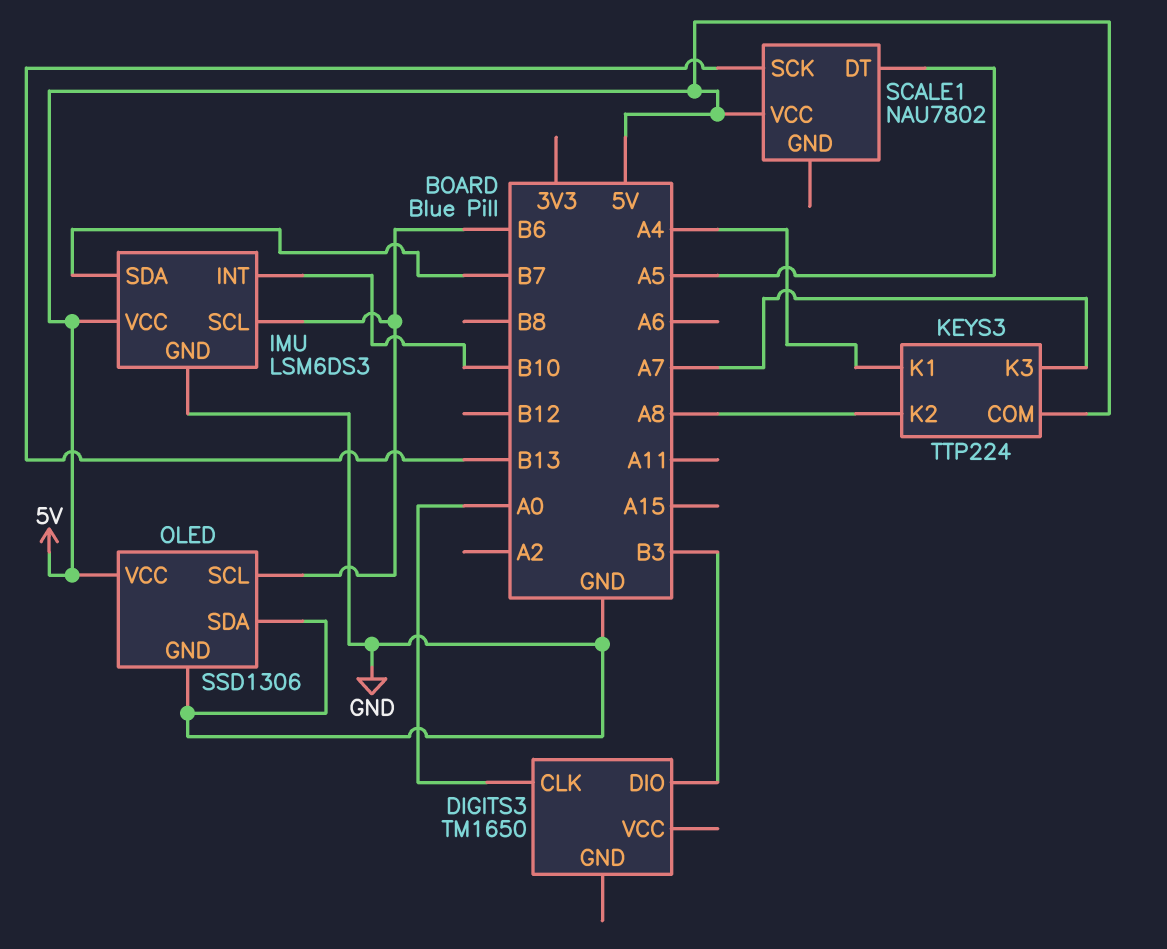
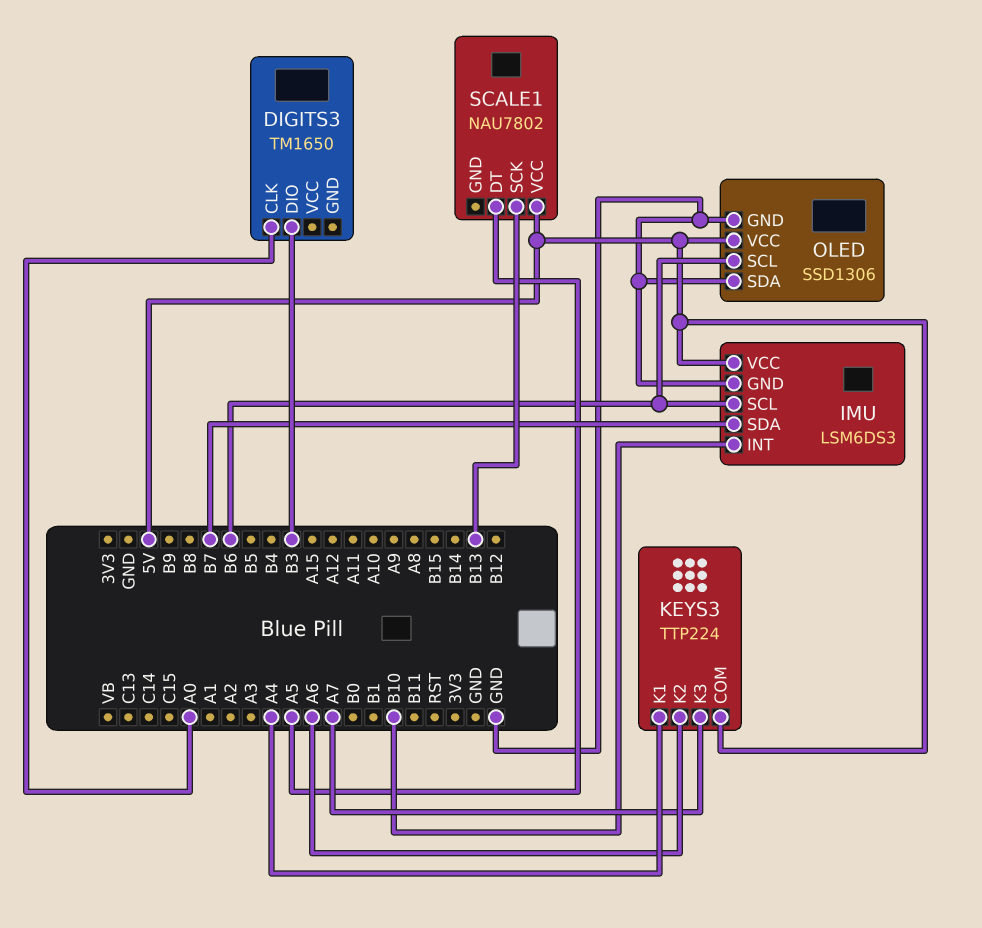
KEYS3 pin K2: A8 -> A6

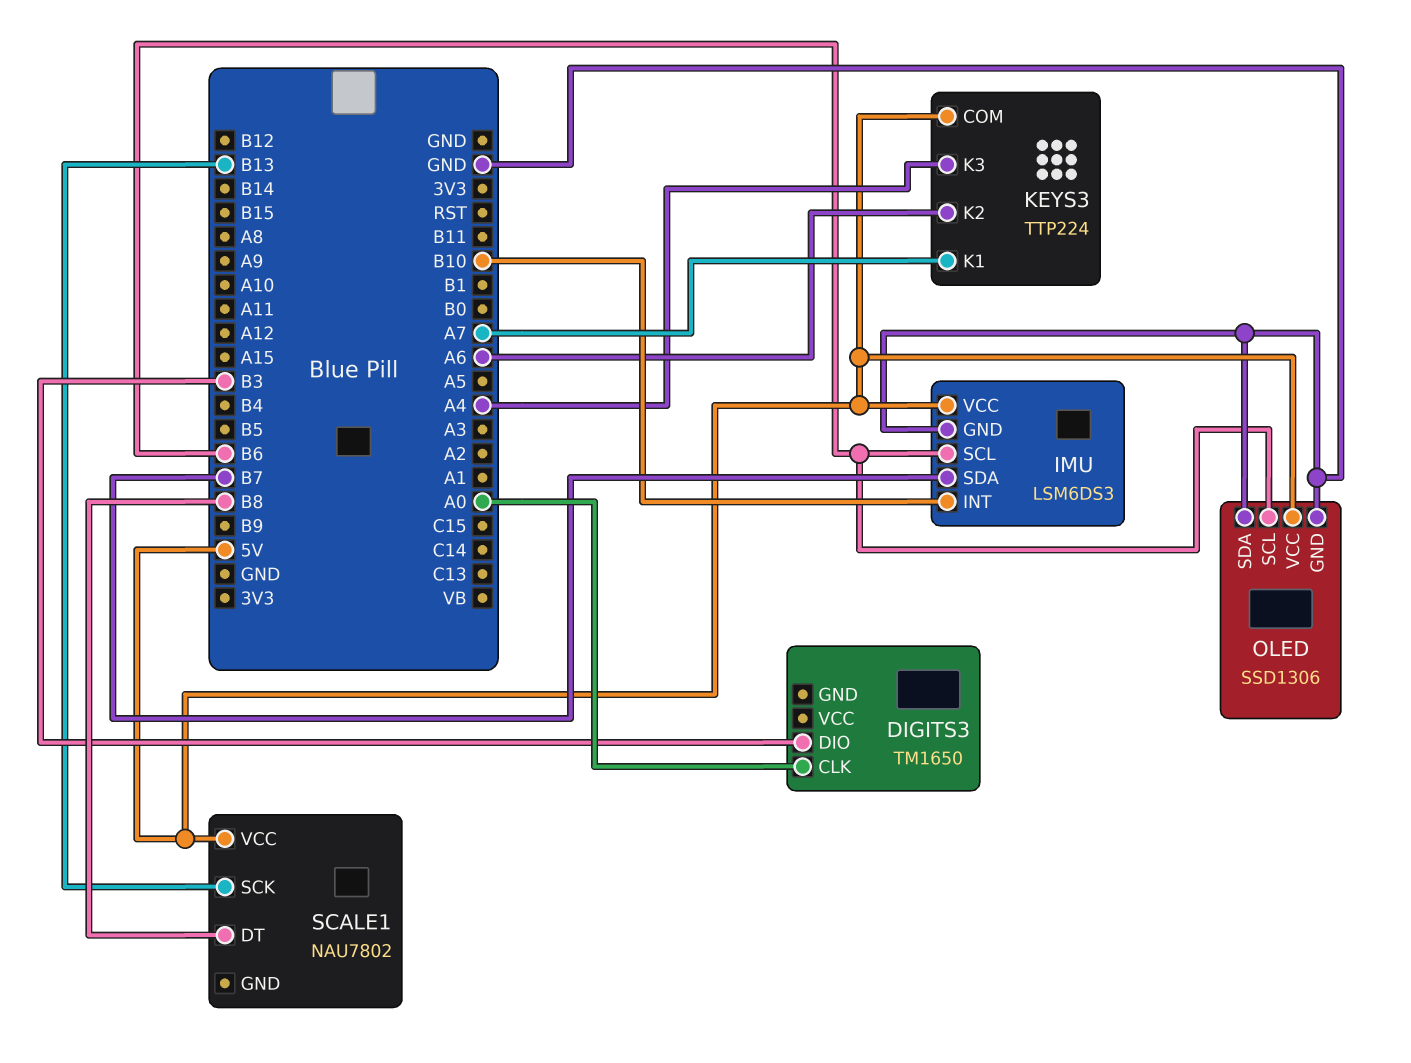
KEYS3 pin K1: A4 -> A7
KEYS3 pin K3: A7 -> A4
SCALE1 pin DT: A5 -> B8

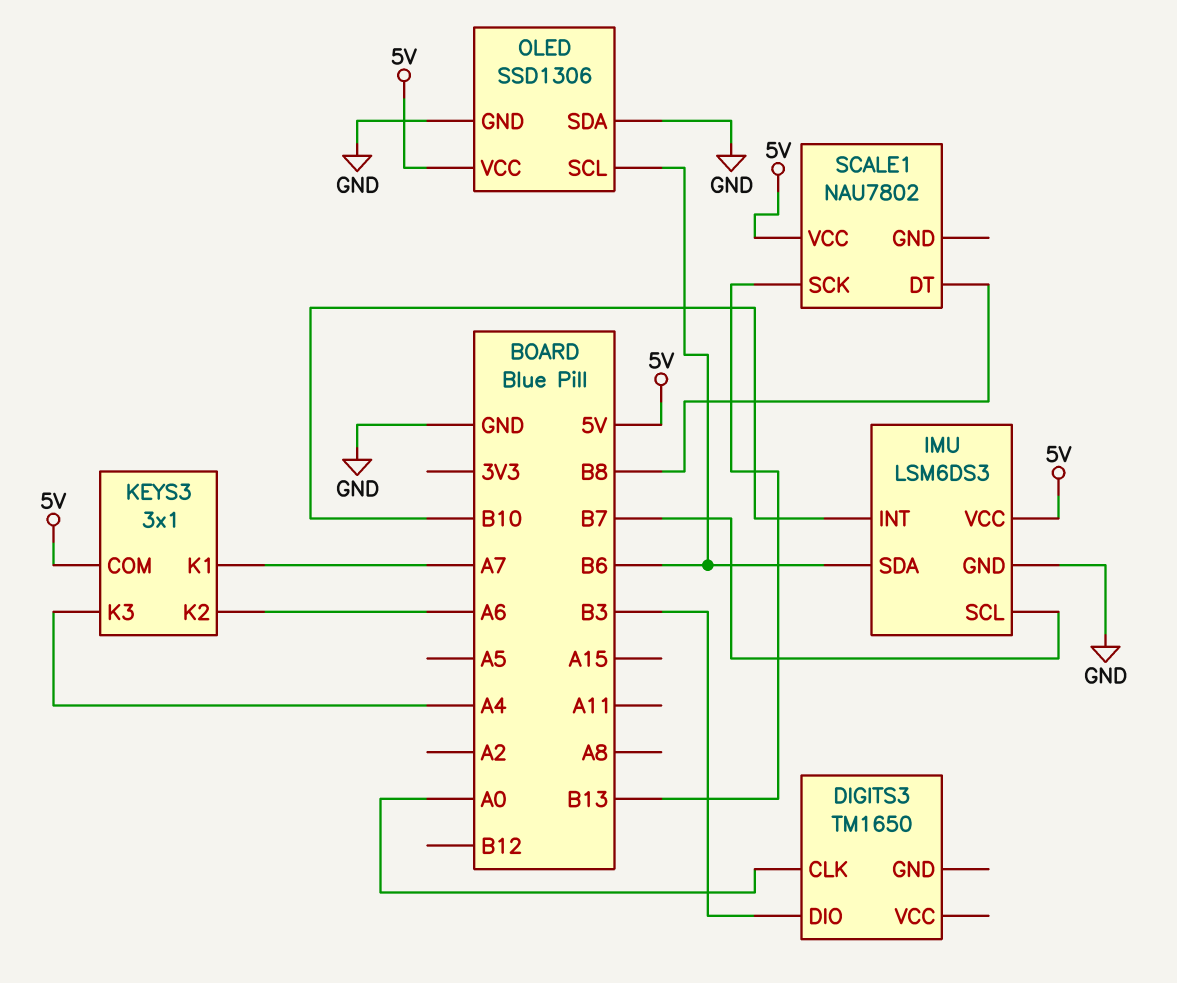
IMU pin SCL: B6 -> B7
IMU pin SDA: B7 -> B6
KEYS3: TTP224 -> 3x1

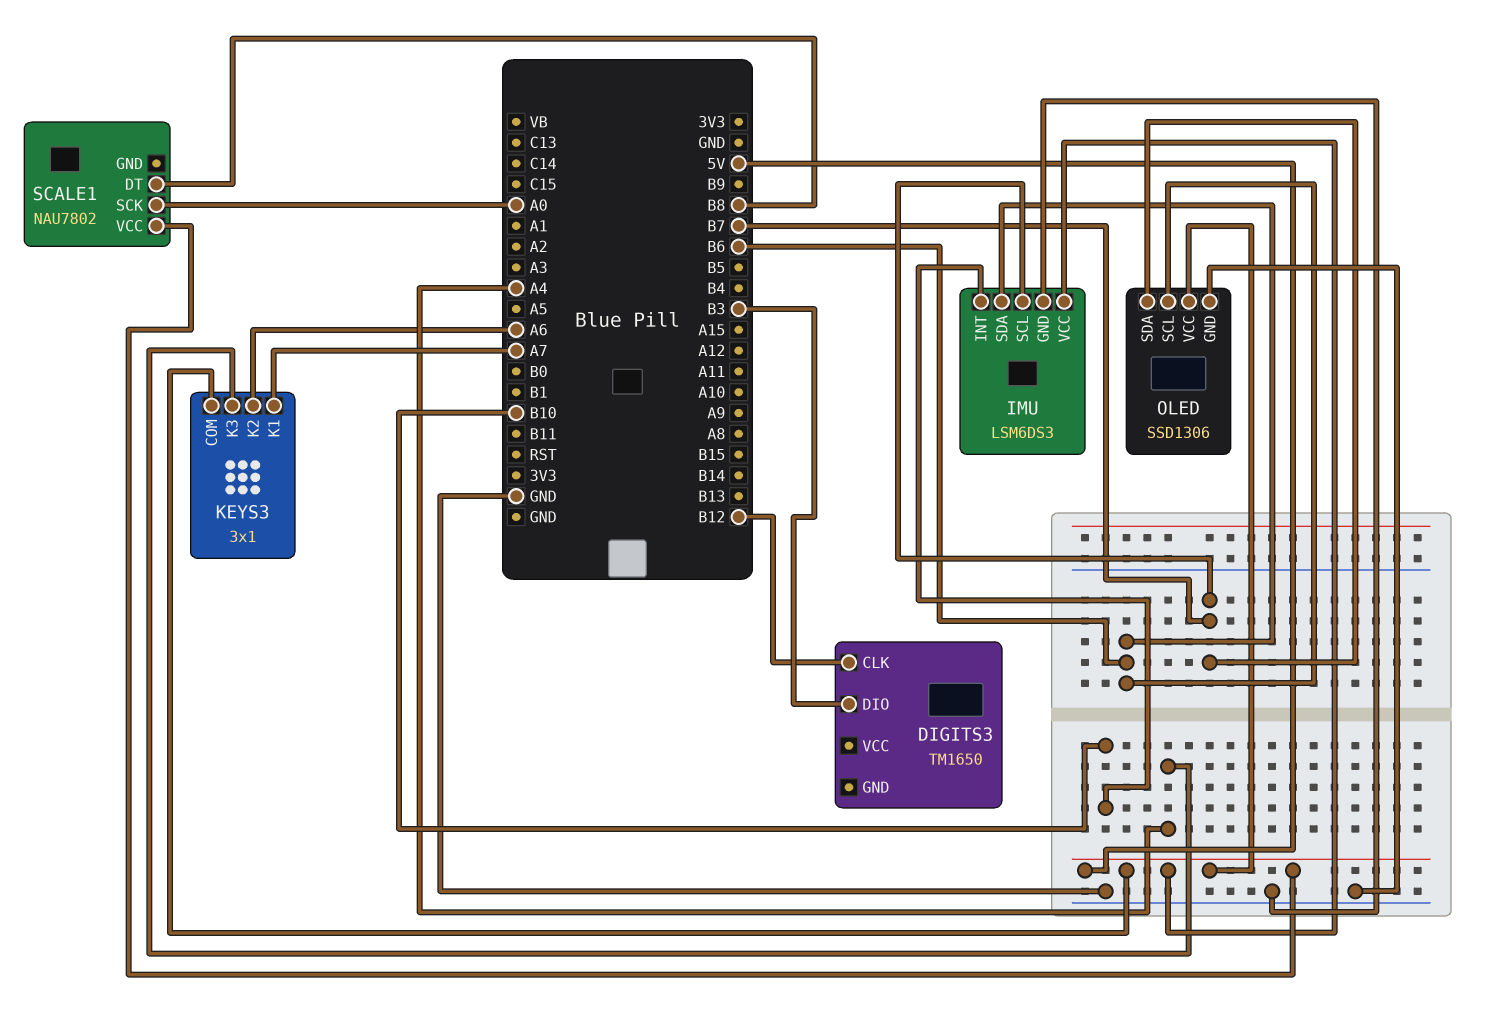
DIGITS3 pin CLK: A0 -> B12
OLED pin SDA: GND -> B7
SCALE1 pin SCK: B13 -> A0

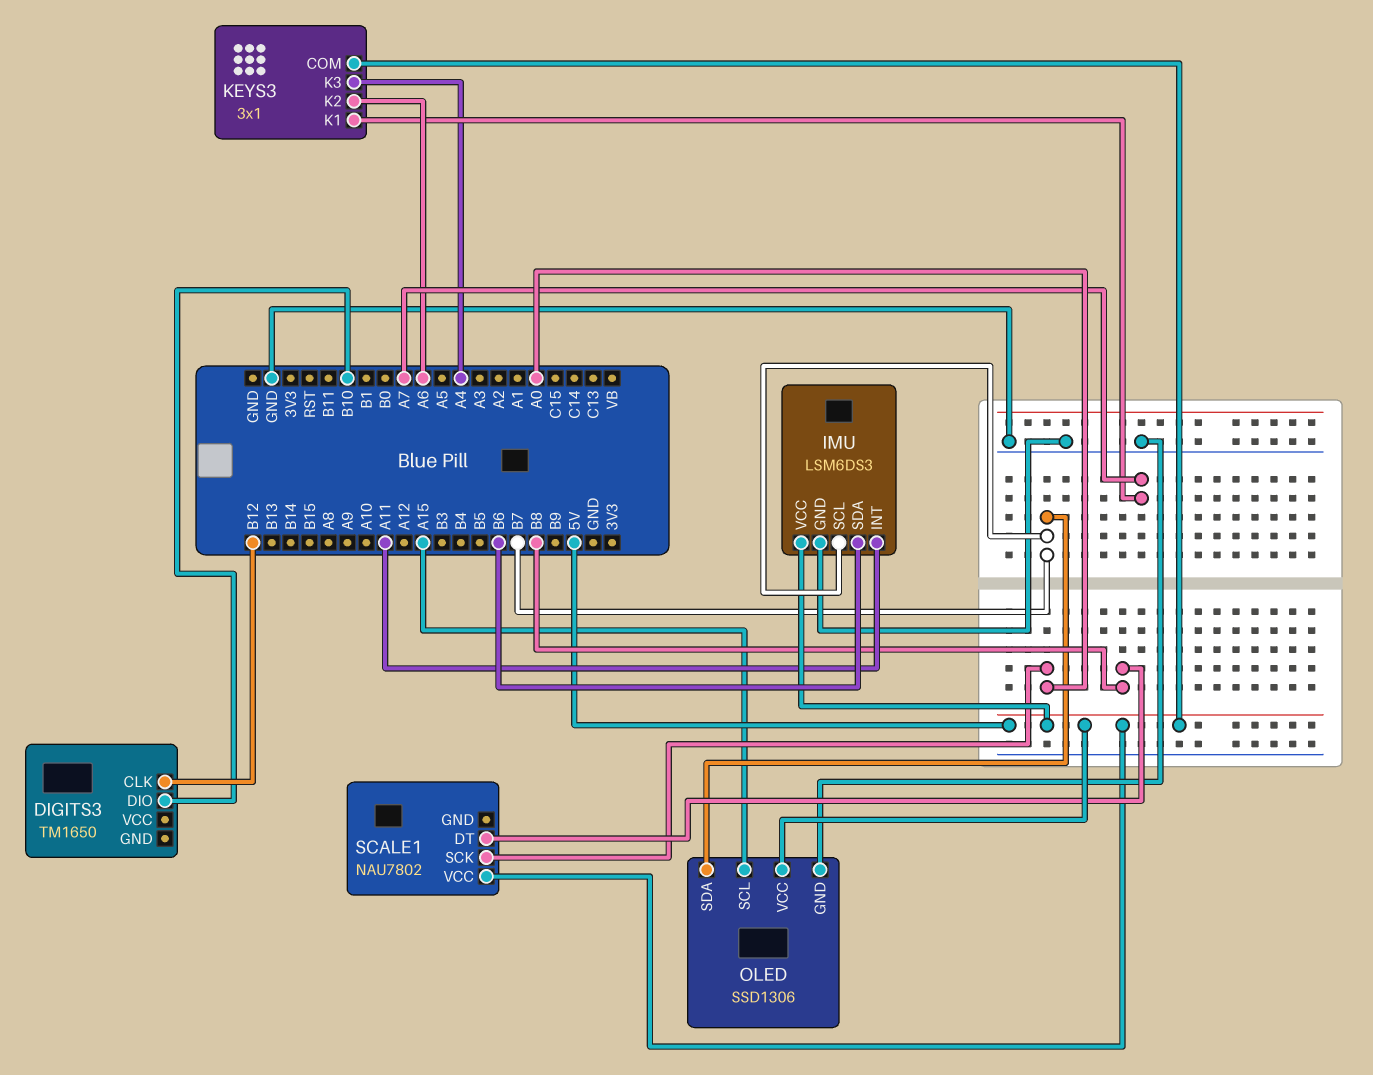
DIGITS3 pin DIO: B3 -> B10
IMU pin INT: B10 -> A11
OLED pin SCL: B6 -> A15

